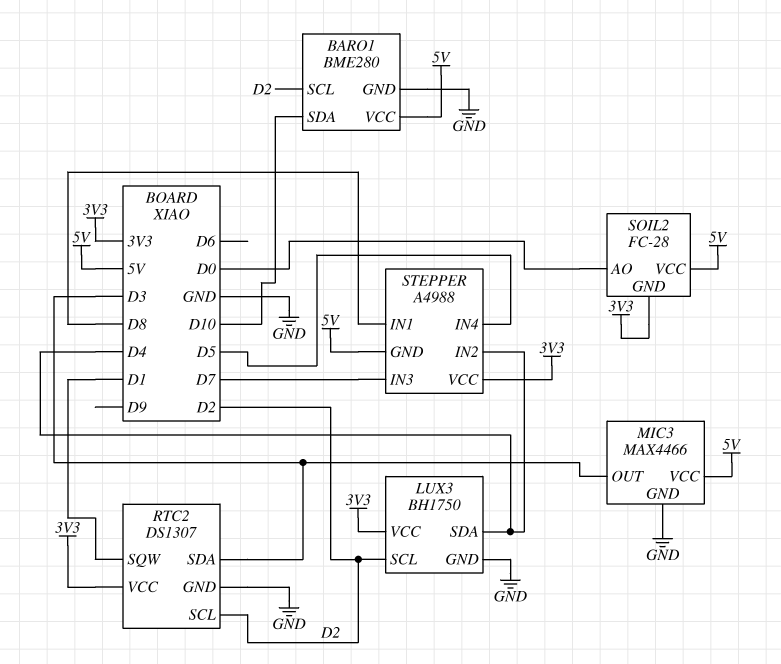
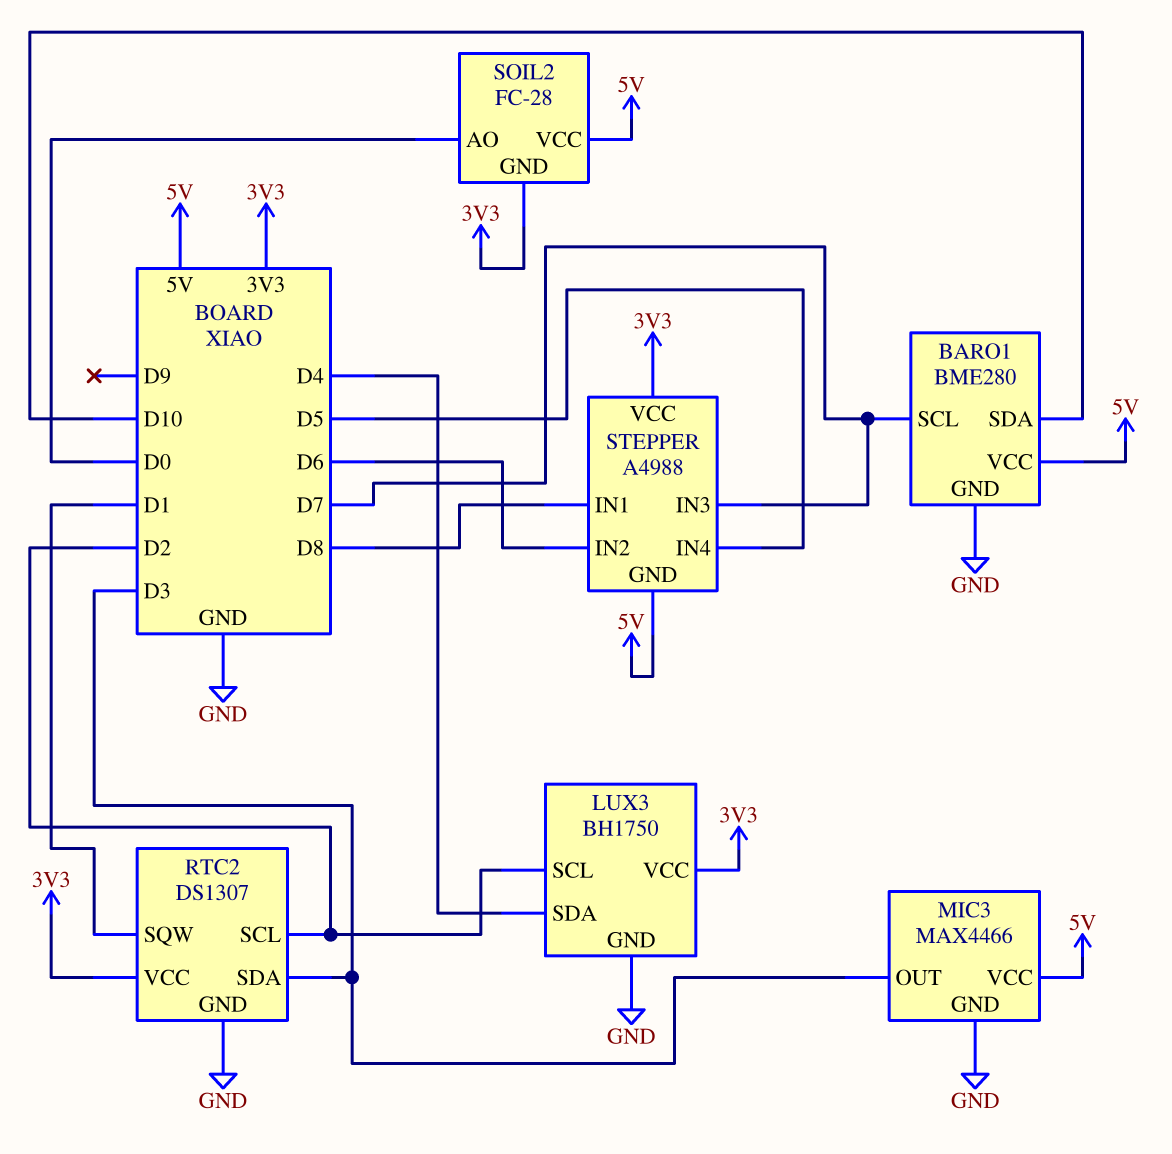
BARO1 pin SCL: D2 -> D7
STEPPER pin IN2: D4 -> D6

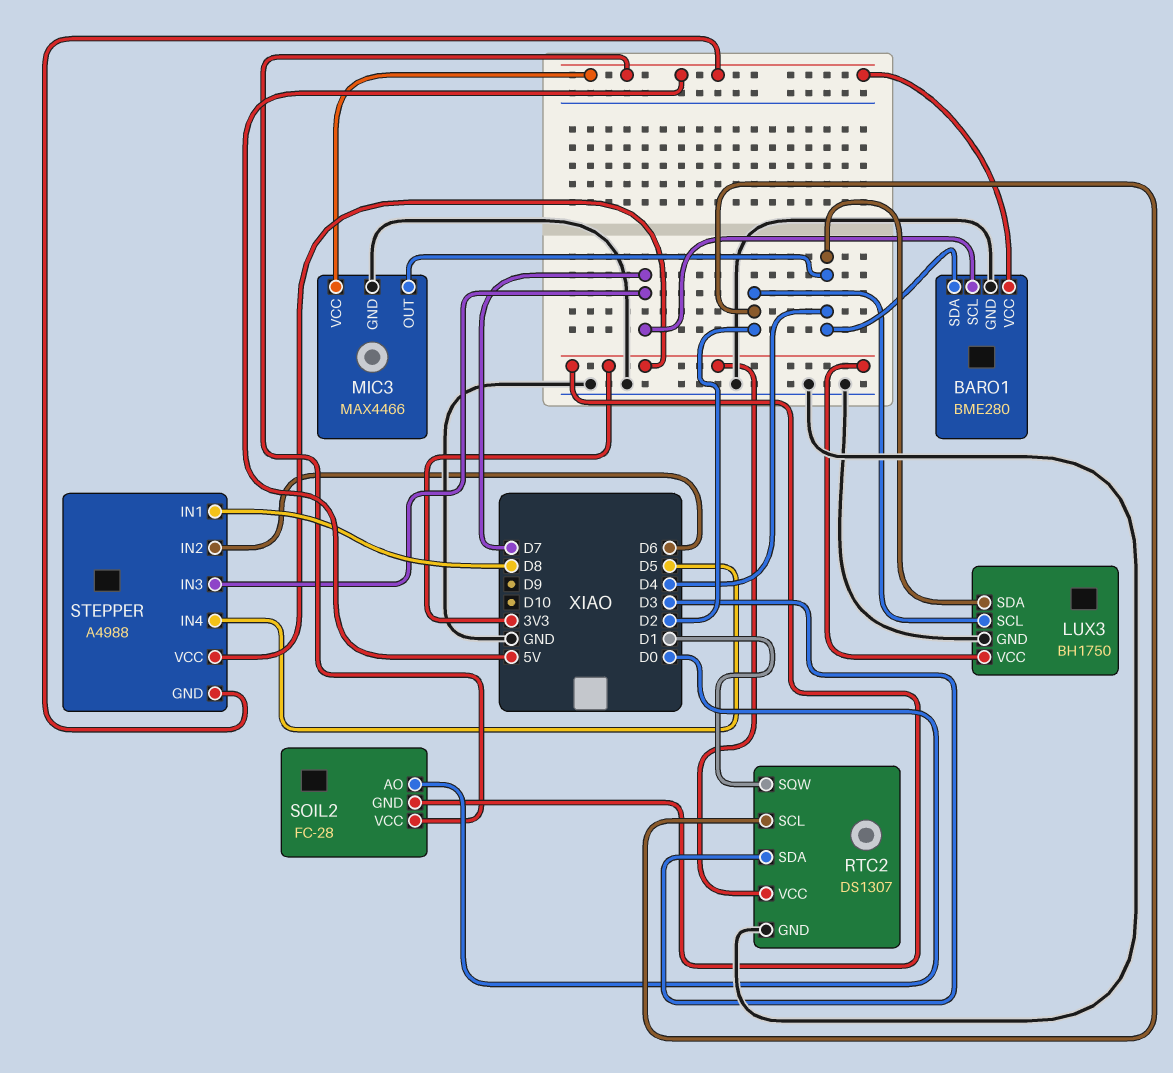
BARO1 pin SDA: D10 -> D4
MIC3 pin OUT: D3 -> D4

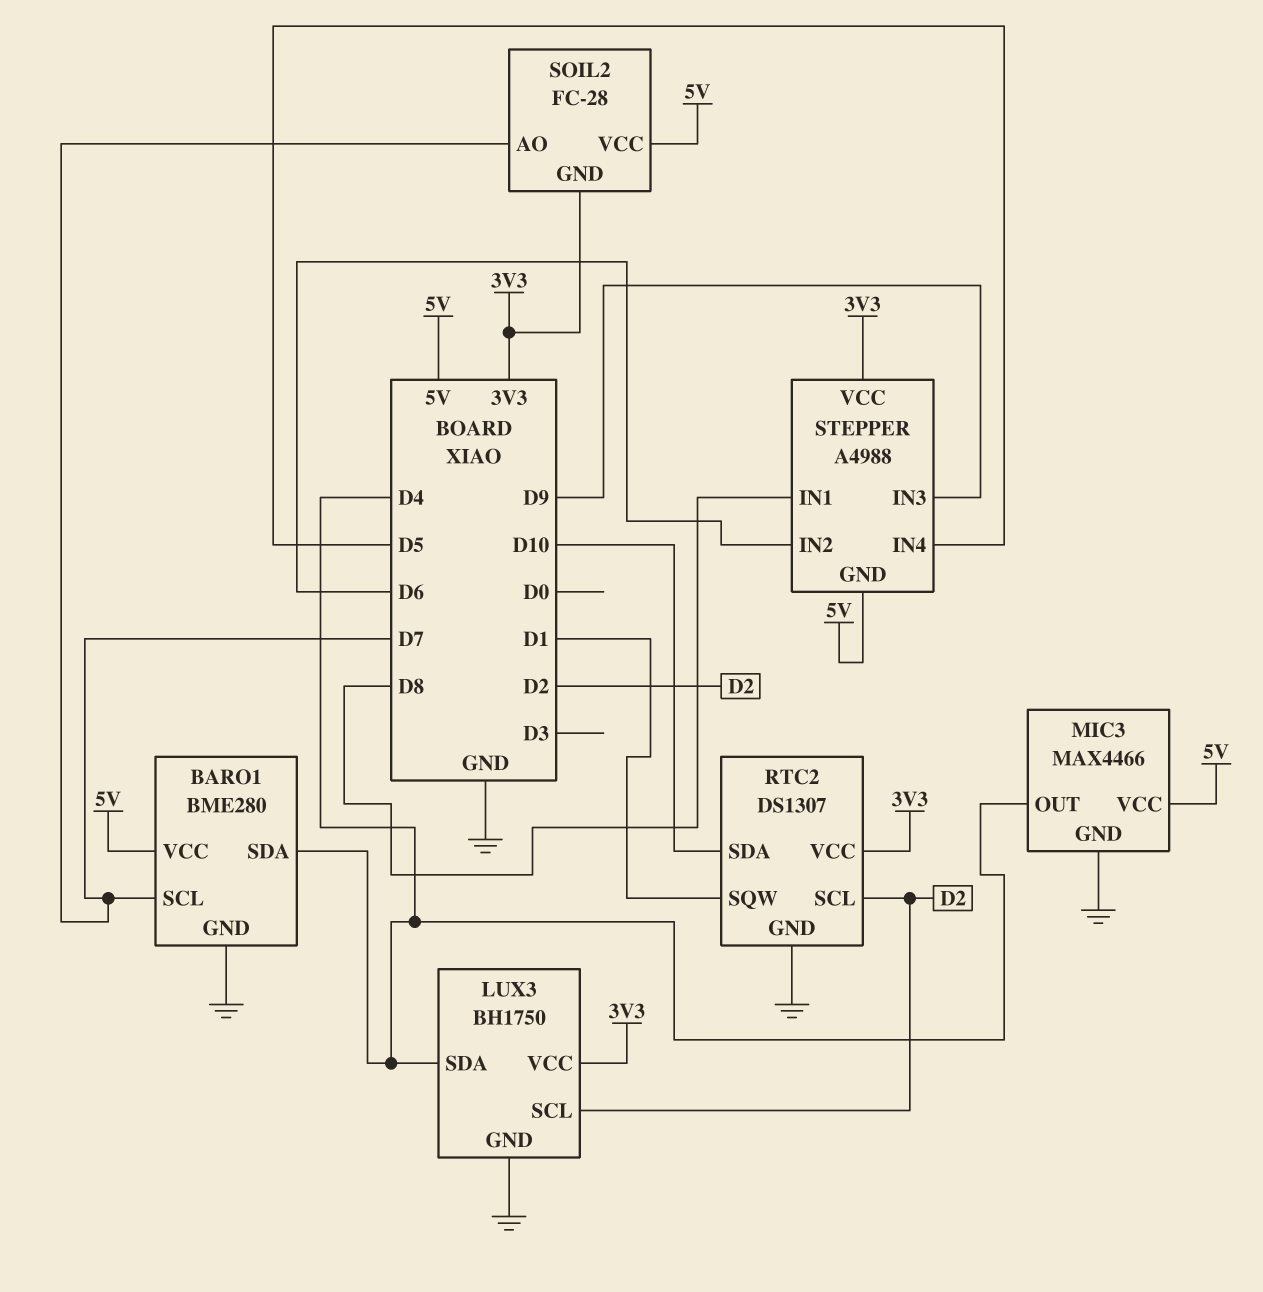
RTC2 pin SDA: D3 -> D10
SOIL2 pin AO: D0 -> D7
STEPPER pin IN3: D7 -> D9

